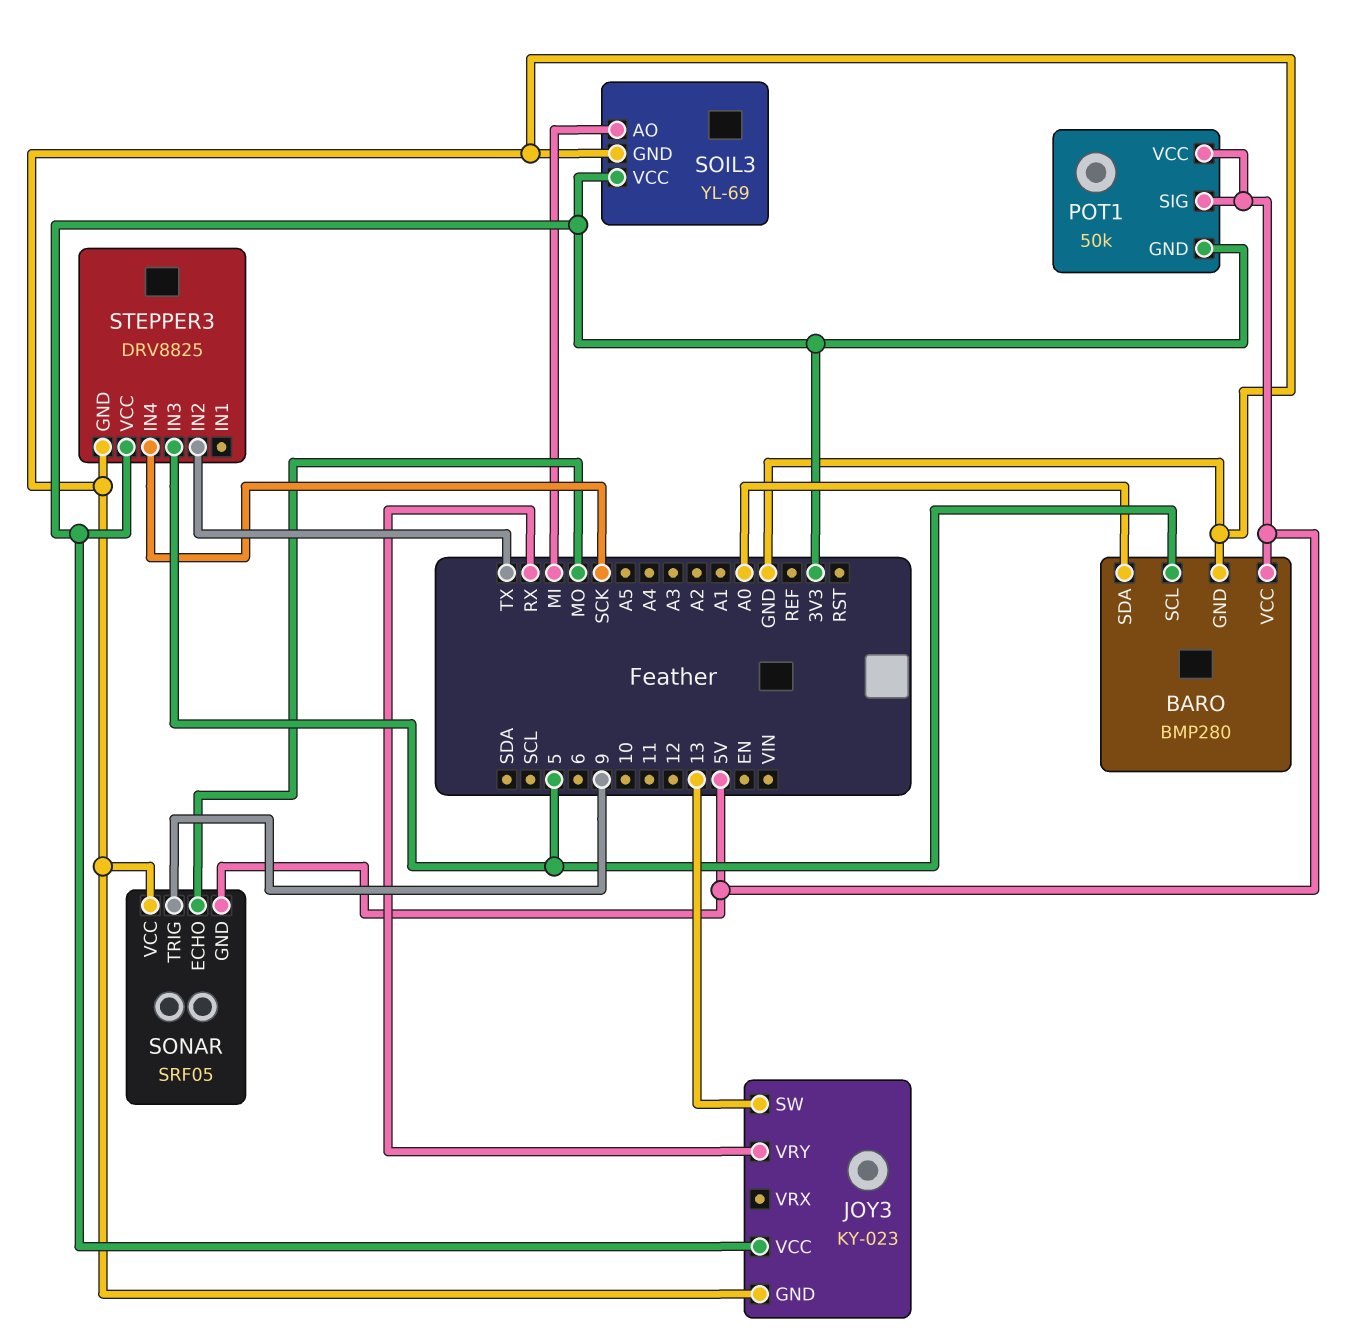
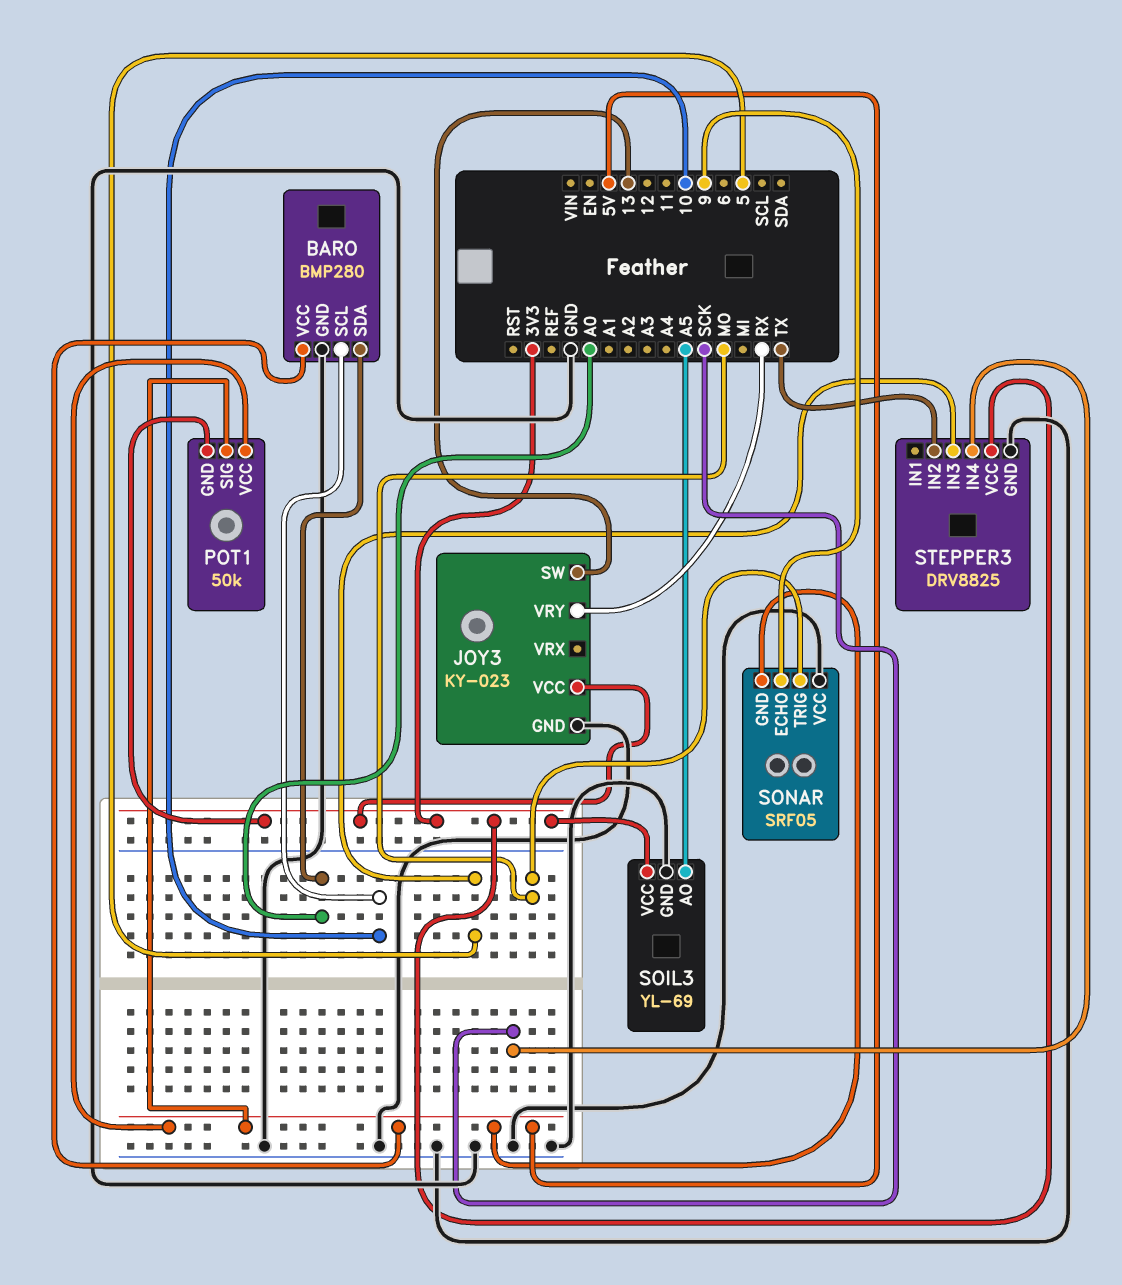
BARO pin SCL: 5 -> 10
SOIL3 pin AO: MI -> A5
SONAR pin ECHO: MO -> 9
SONAR pin TRIG: 9 -> MO

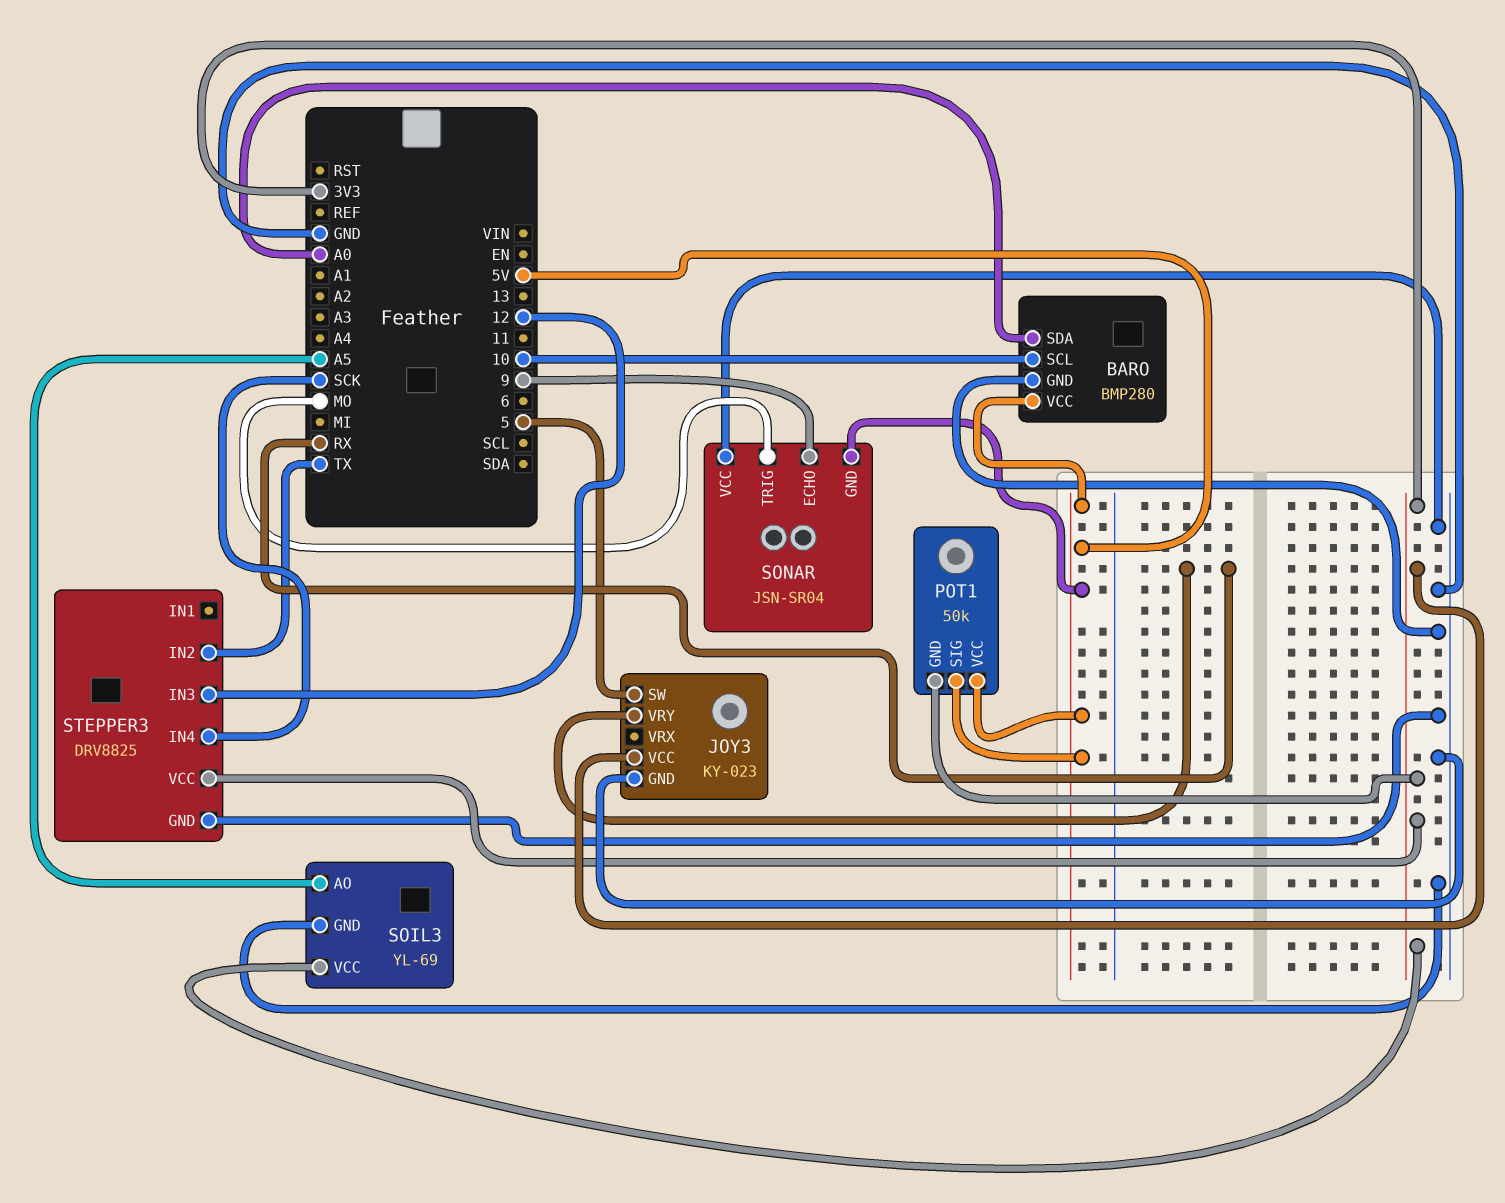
JOY3 pin SW: 13 -> 5
SONAR: SRF05 -> JSN-SR04
STEPPER3 pin IN3: 5 -> 12

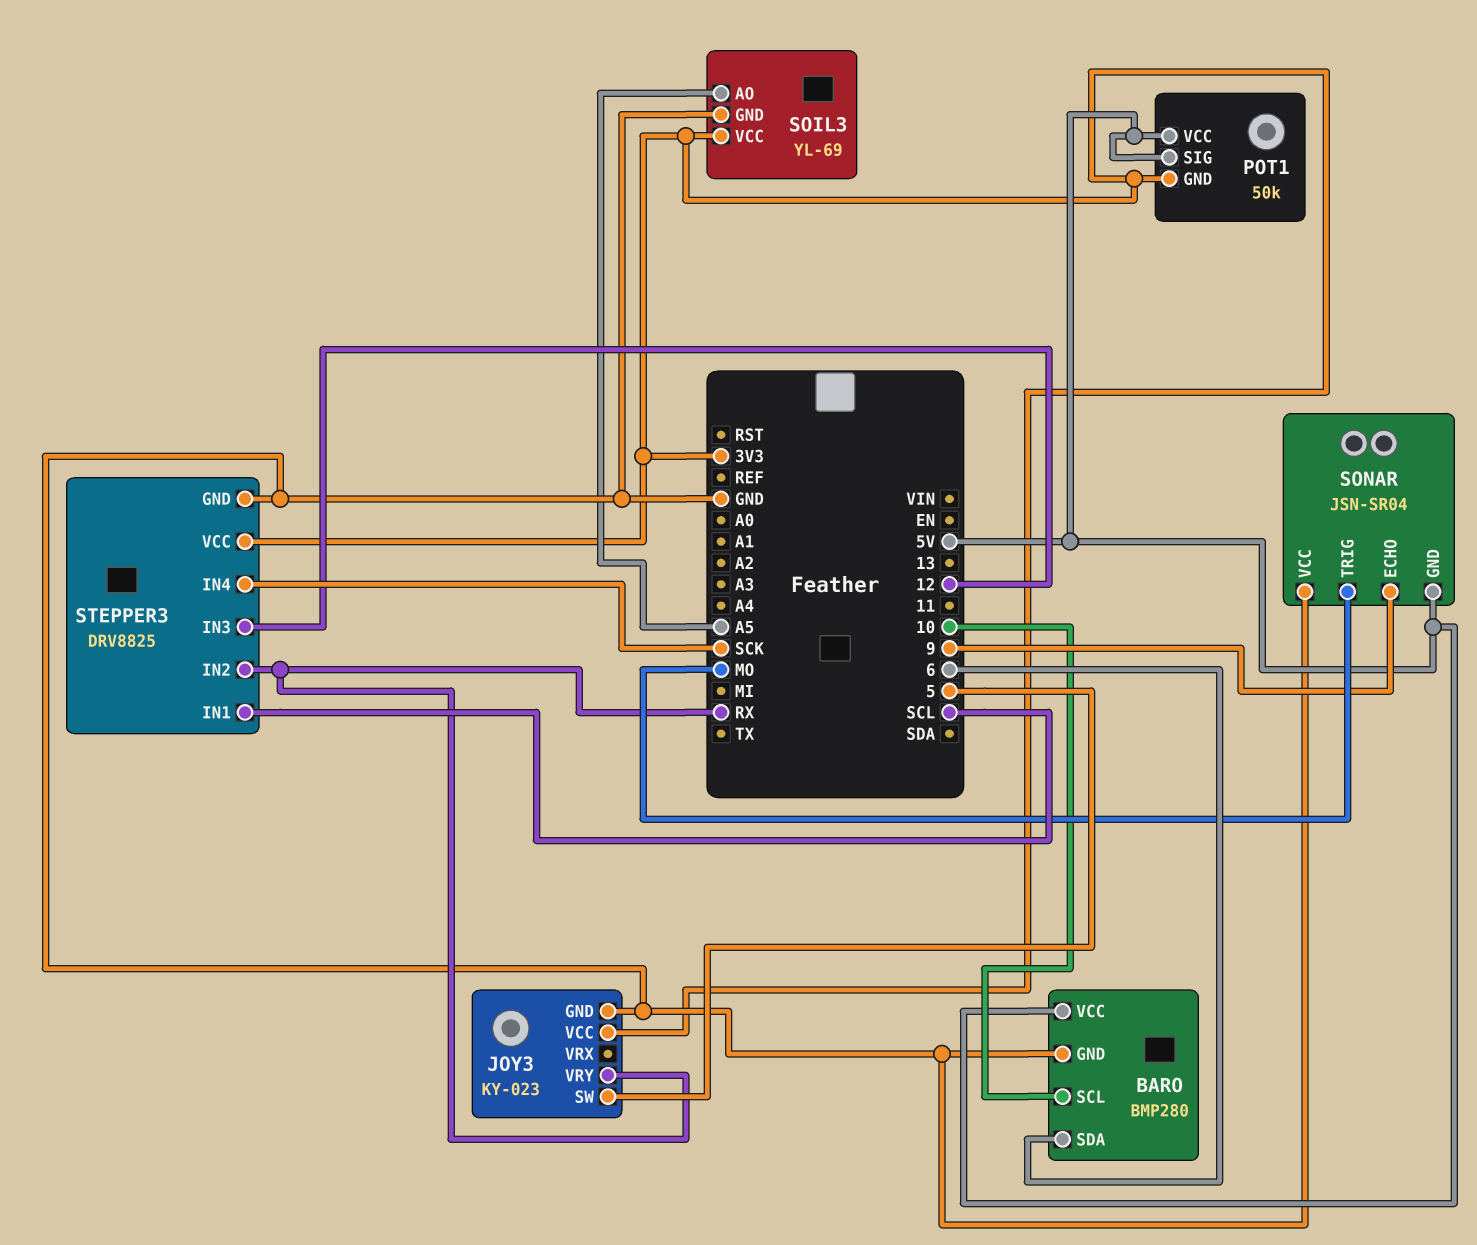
BARO pin SDA: A0 -> 6
STEPPER3 pin IN1: none -> SCL
STEPPER3 pin IN2: TX -> RX

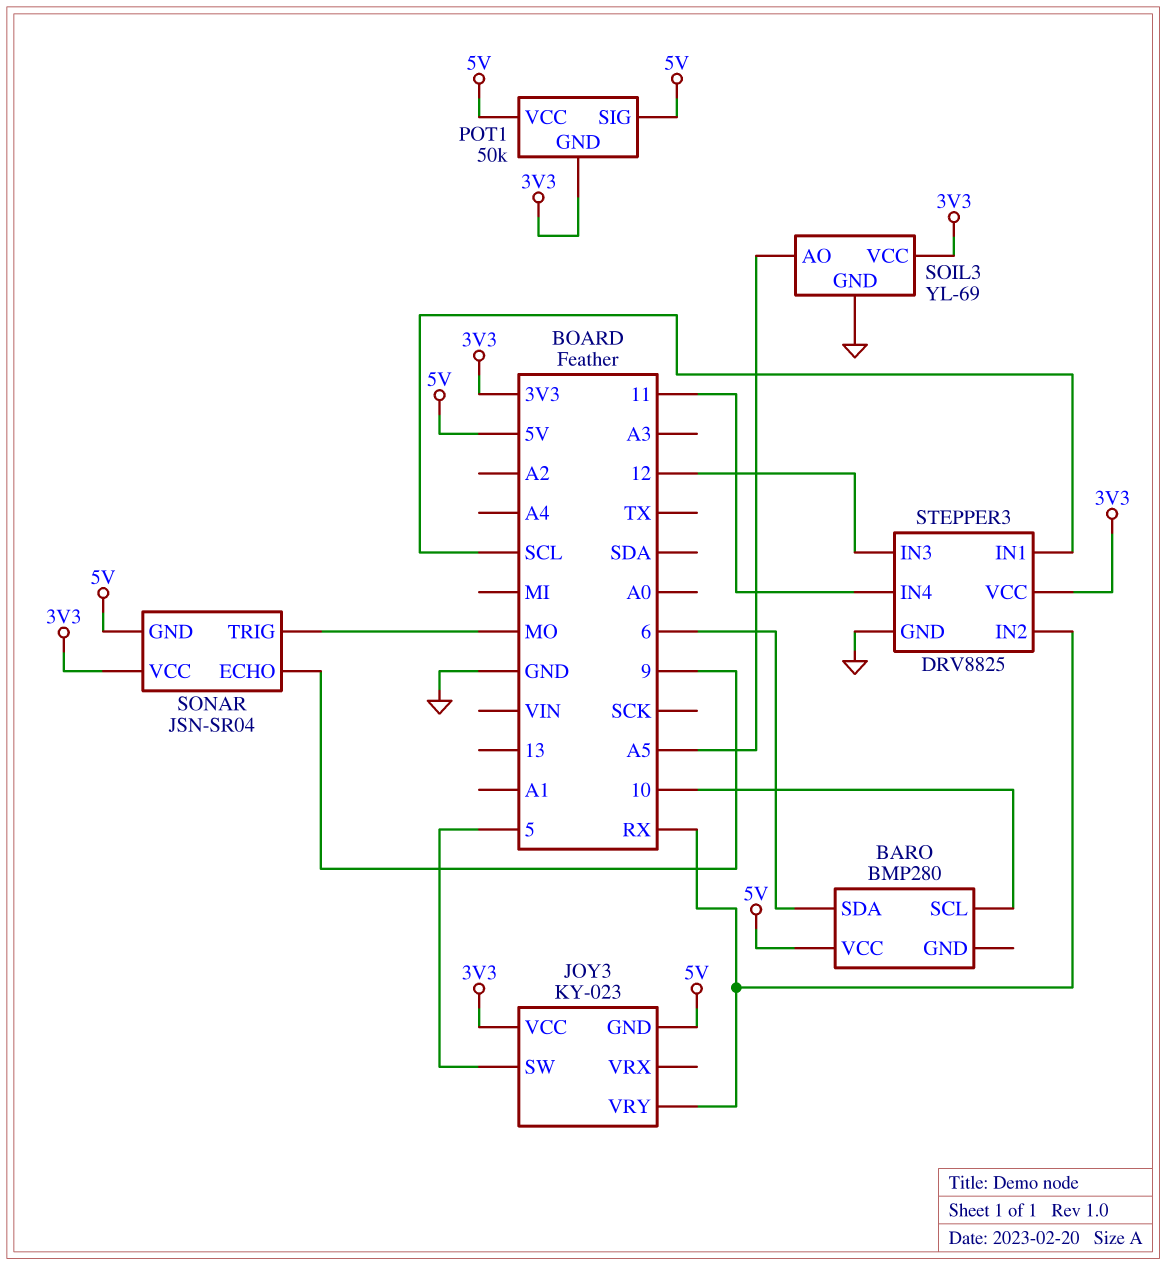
BARO pin GND: GND -> none
JOY3 pin GND: GND -> 5V
SONAR pin VCC: GND -> 3V3
STEPPER3 pin IN4: SCK -> 11

